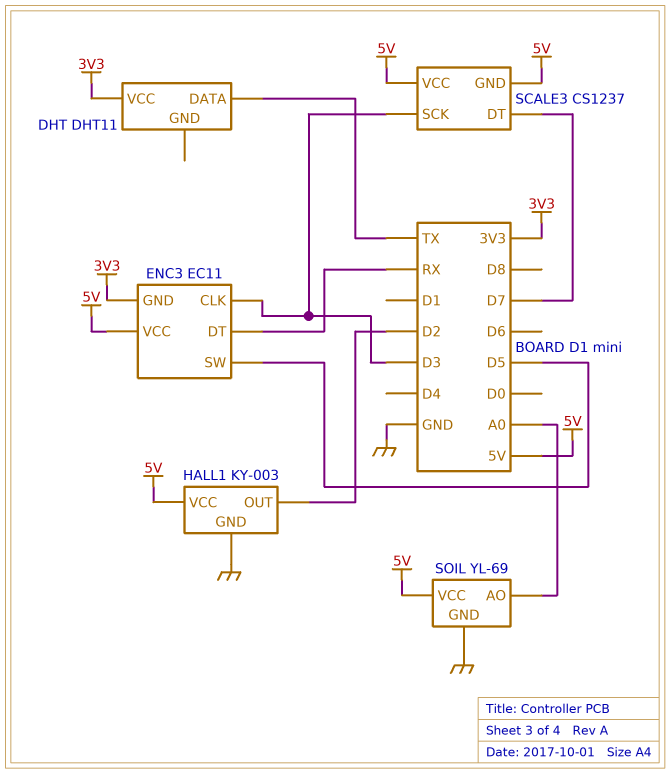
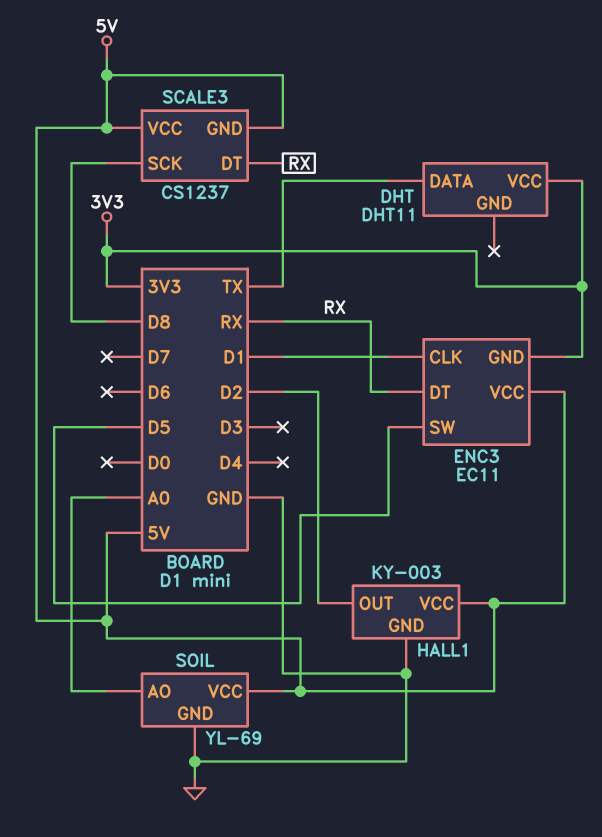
ENC3 pin CLK: D3 -> D1
SCALE3 pin DT: D7 -> RX
SCALE3 pin SCK: D3 -> D8

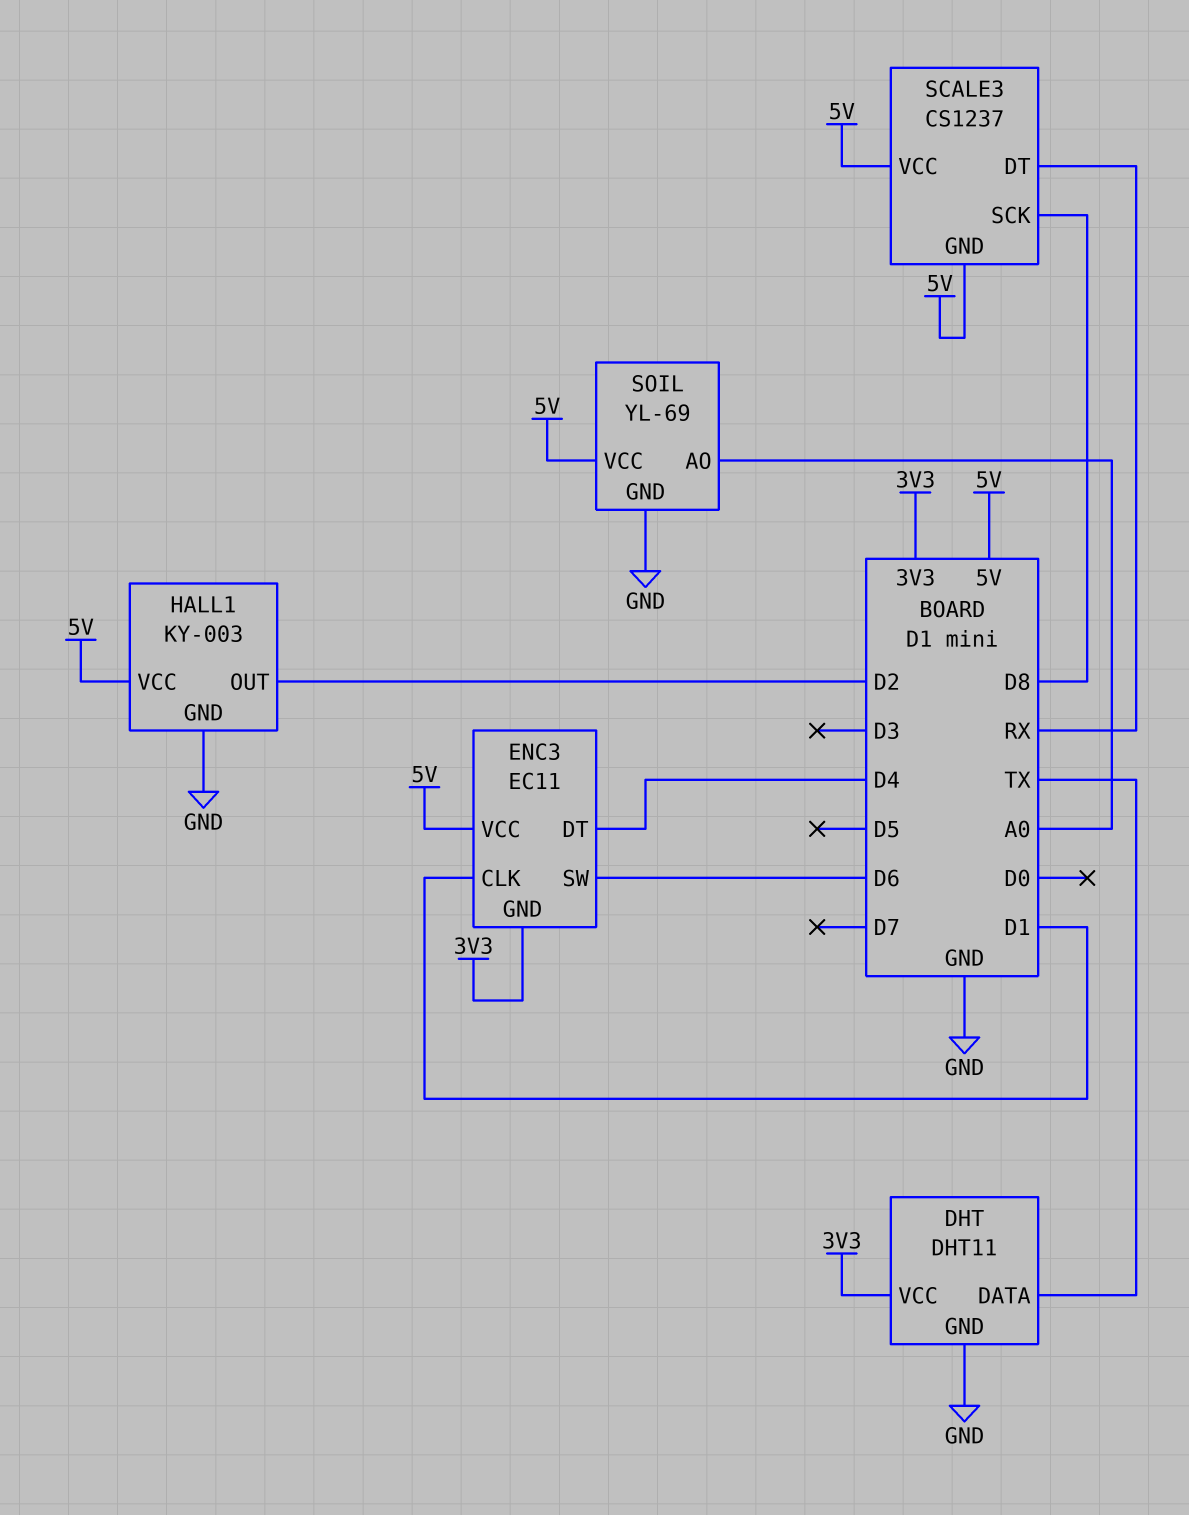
DHT pin GND: none -> GND
ENC3 pin DT: RX -> D4
ENC3 pin SW: D5 -> D6

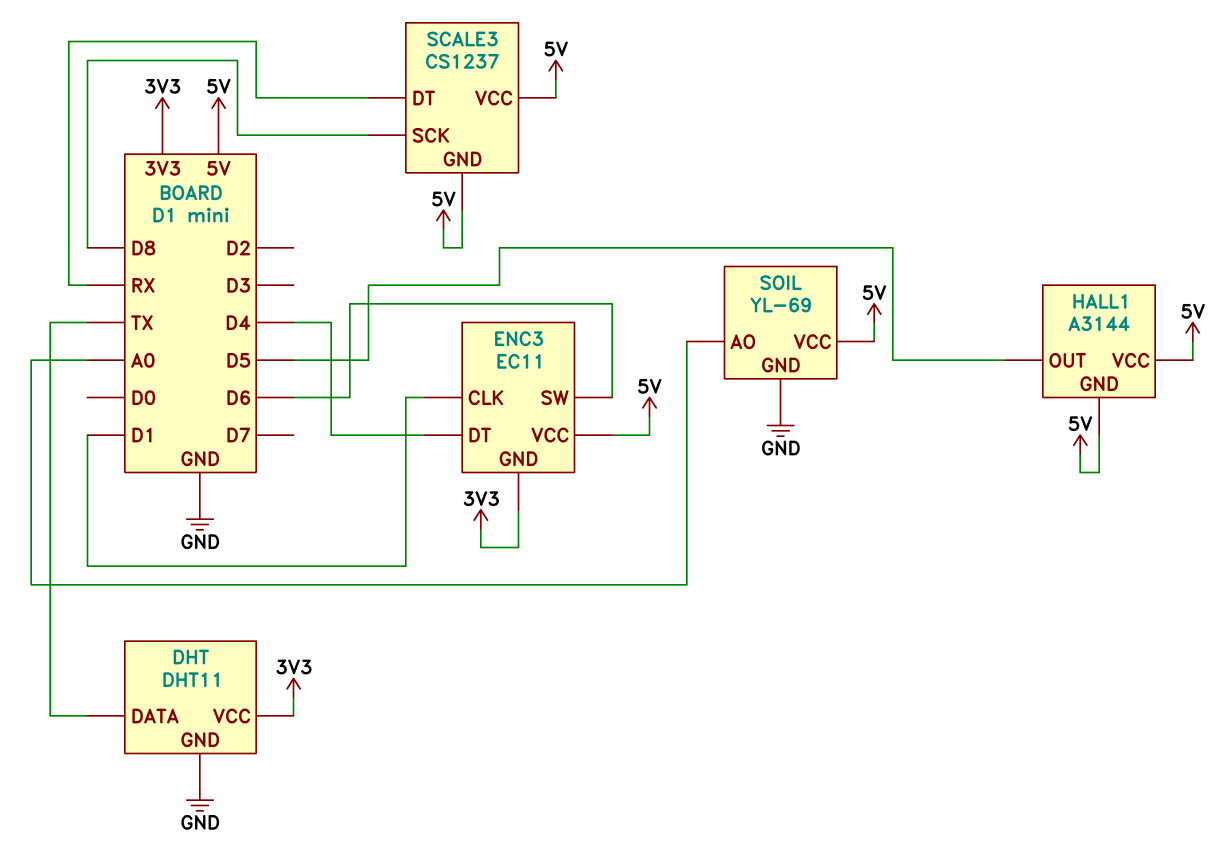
HALL1: KY-003 -> A3144
HALL1 pin GND: GND -> 5V
HALL1 pin OUT: D2 -> D5

